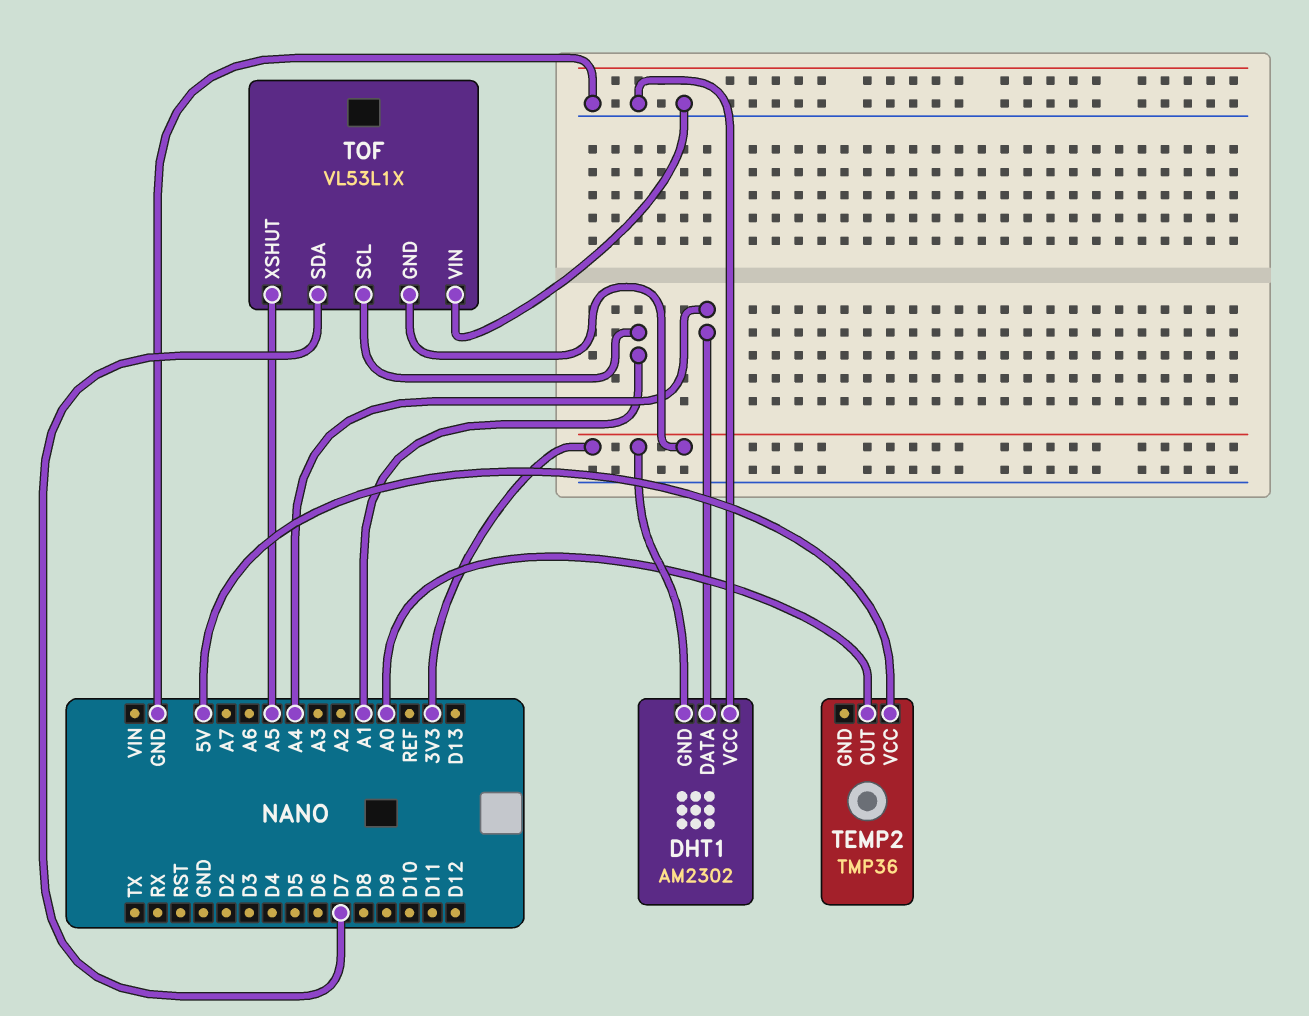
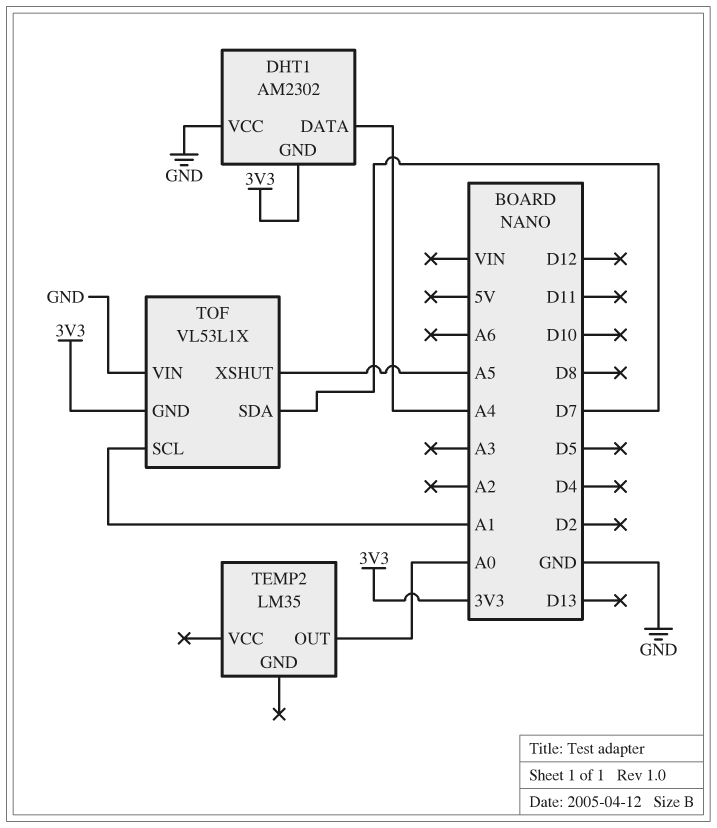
TEMP2: TMP36 -> LM35
TEMP2 pin VCC: 5V -> none

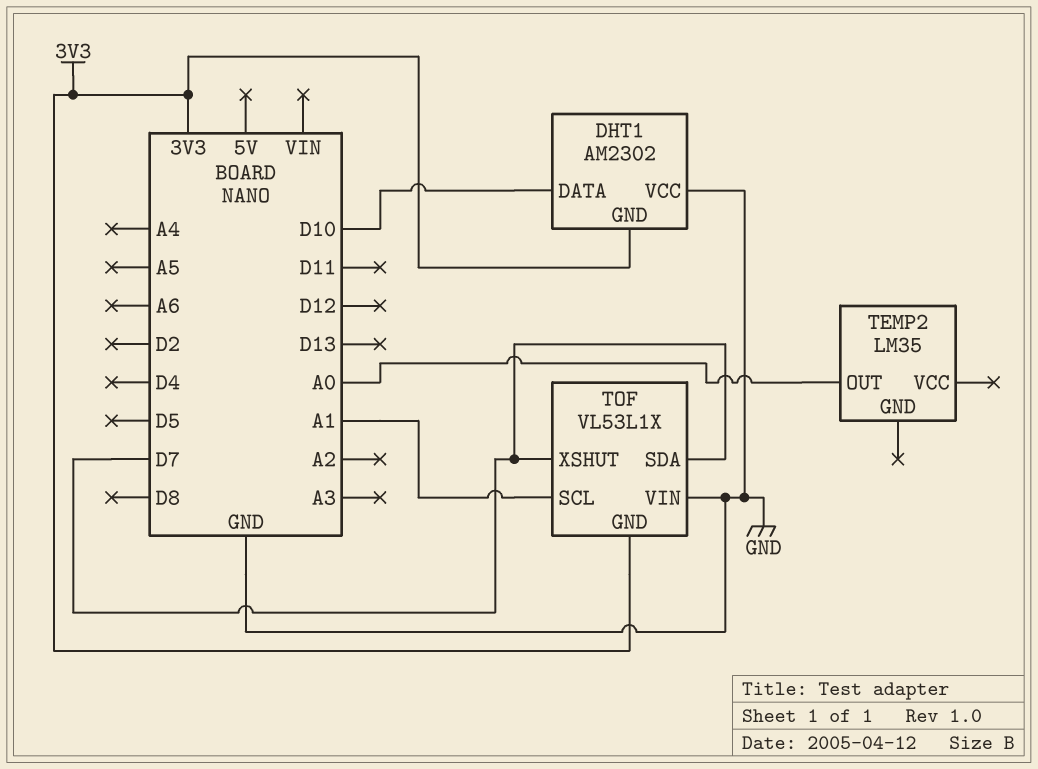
DHT1 pin DATA: A4 -> D10
TOF pin XSHUT: A5 -> D7

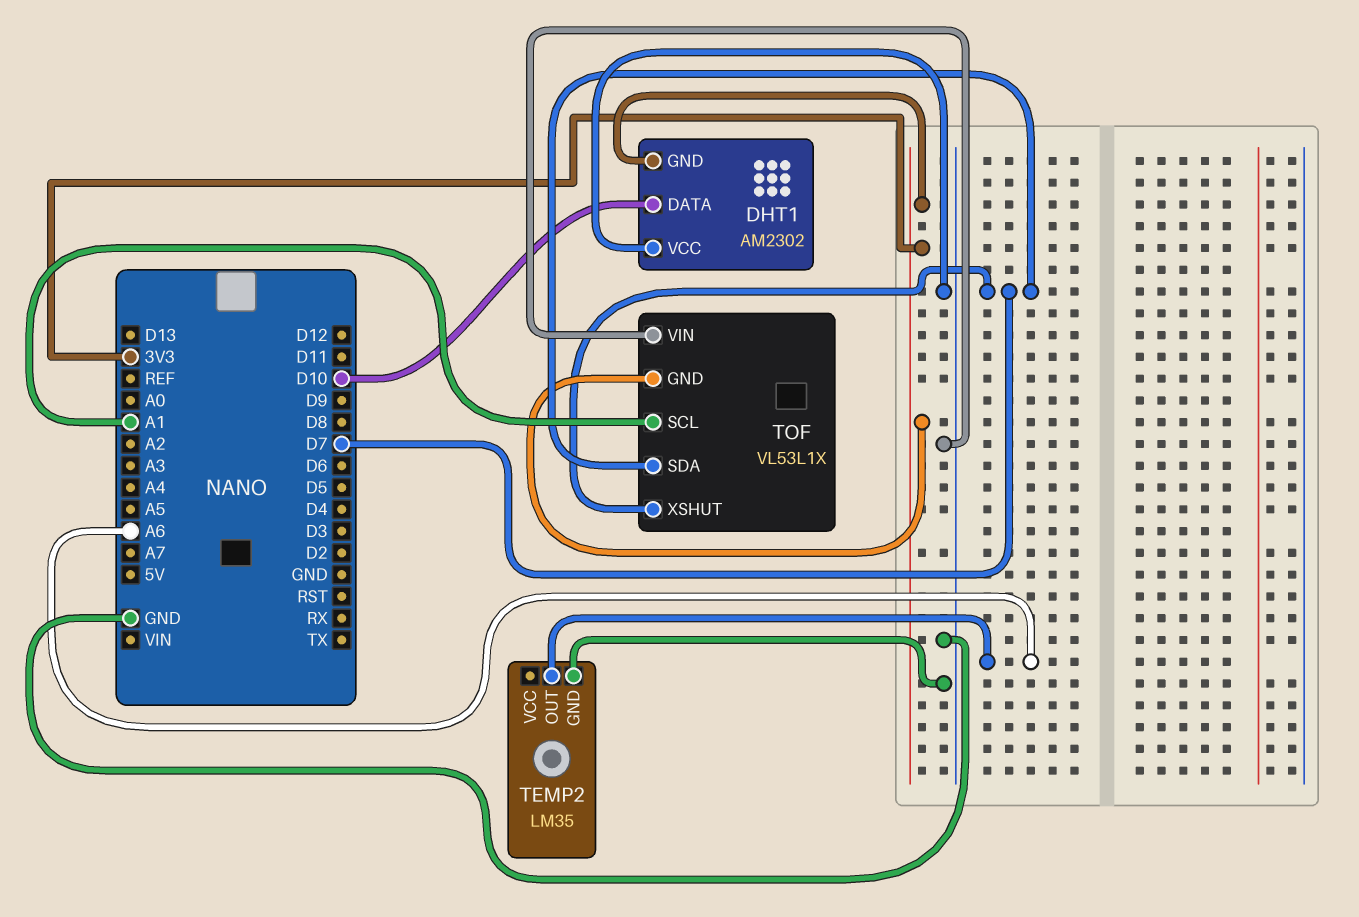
TEMP2 pin GND: none -> GND
TEMP2 pin OUT: A0 -> A6

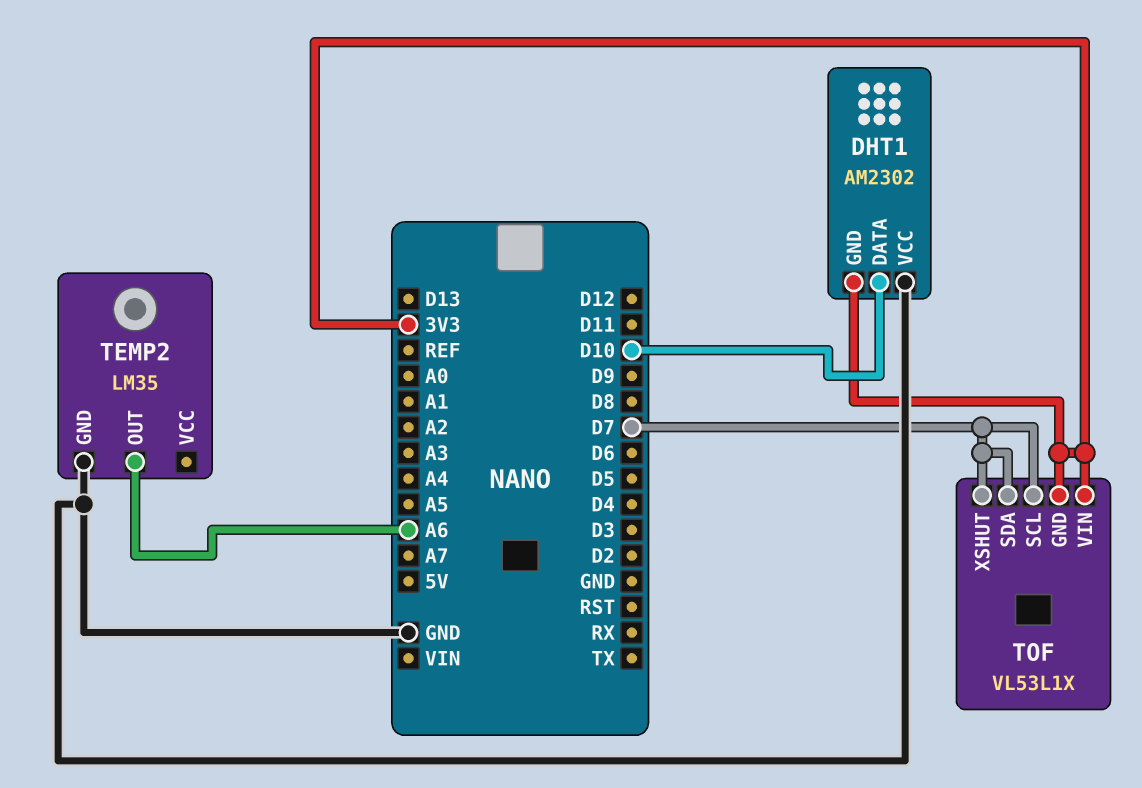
TOF pin SCL: A1 -> D7
TOF pin VIN: GND -> 3V3

